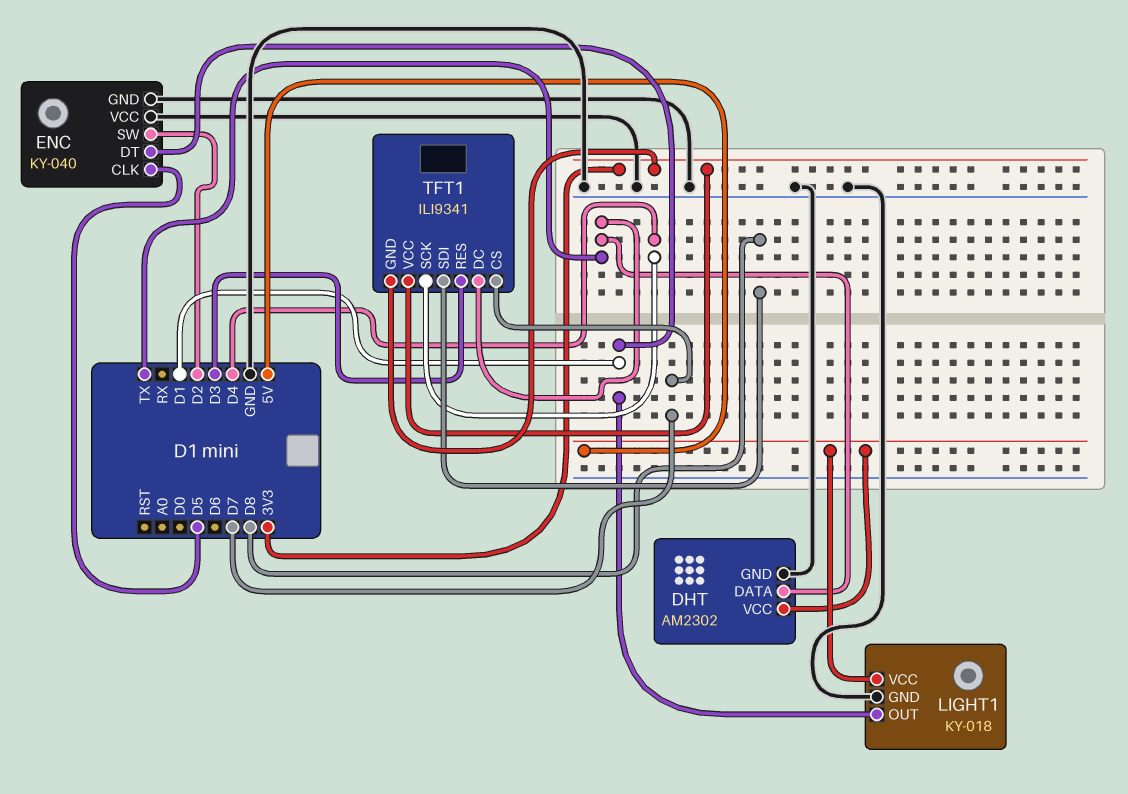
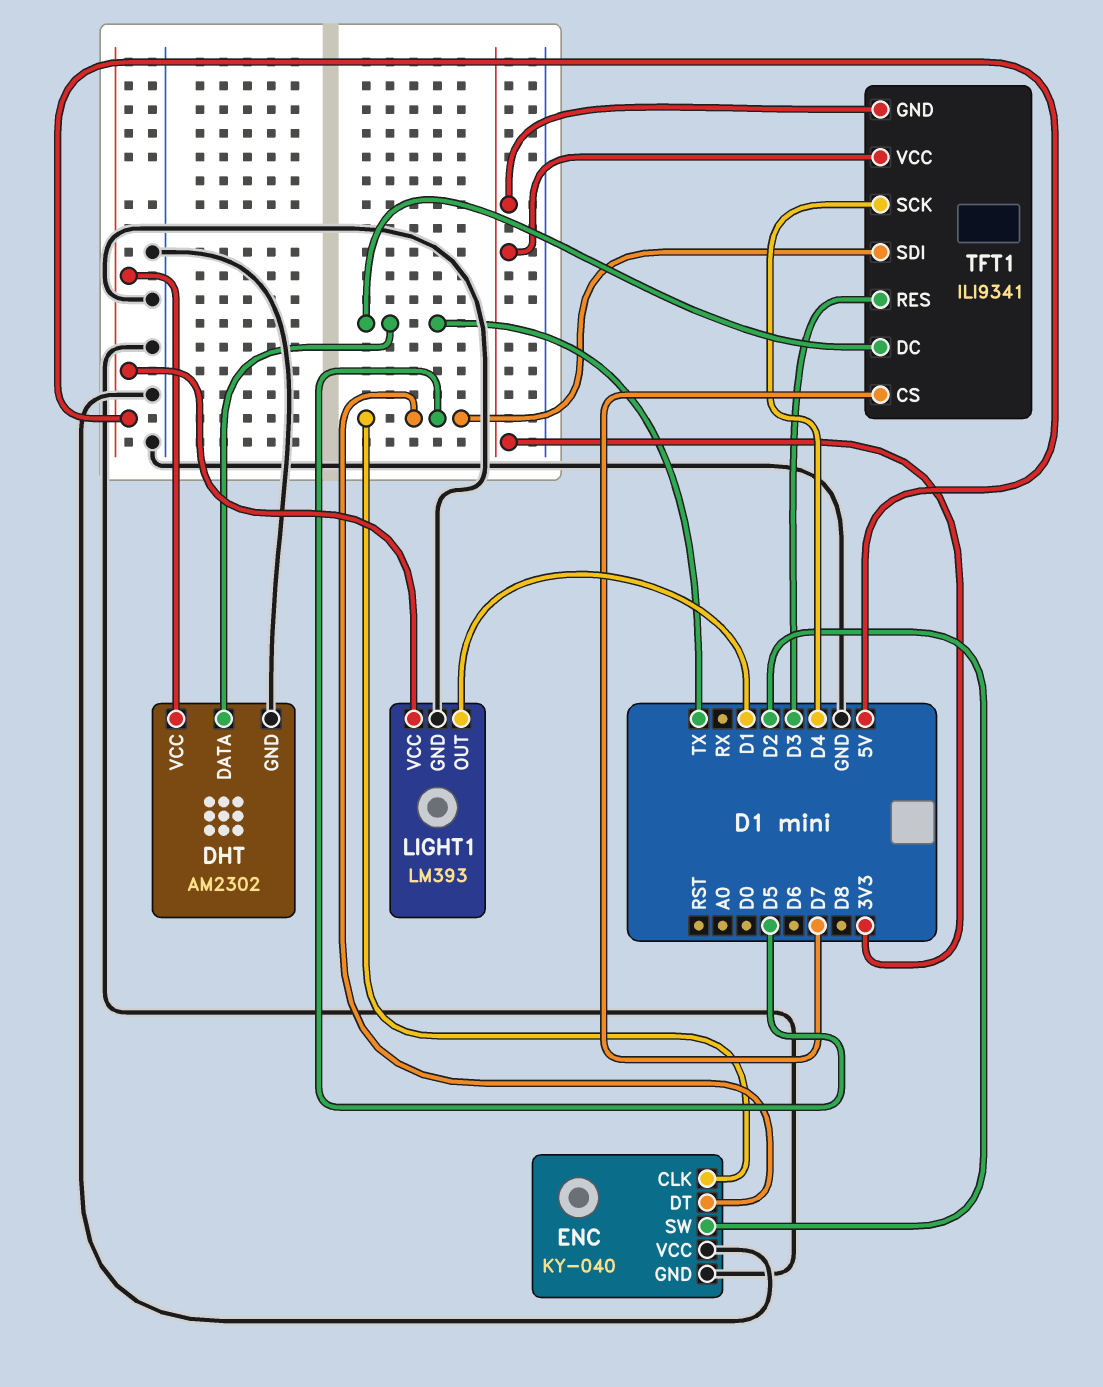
ENC pin DT: D1 -> D5
LIGHT1: KY-018 -> LM393
TFT1 pin SDI: D8 -> D5

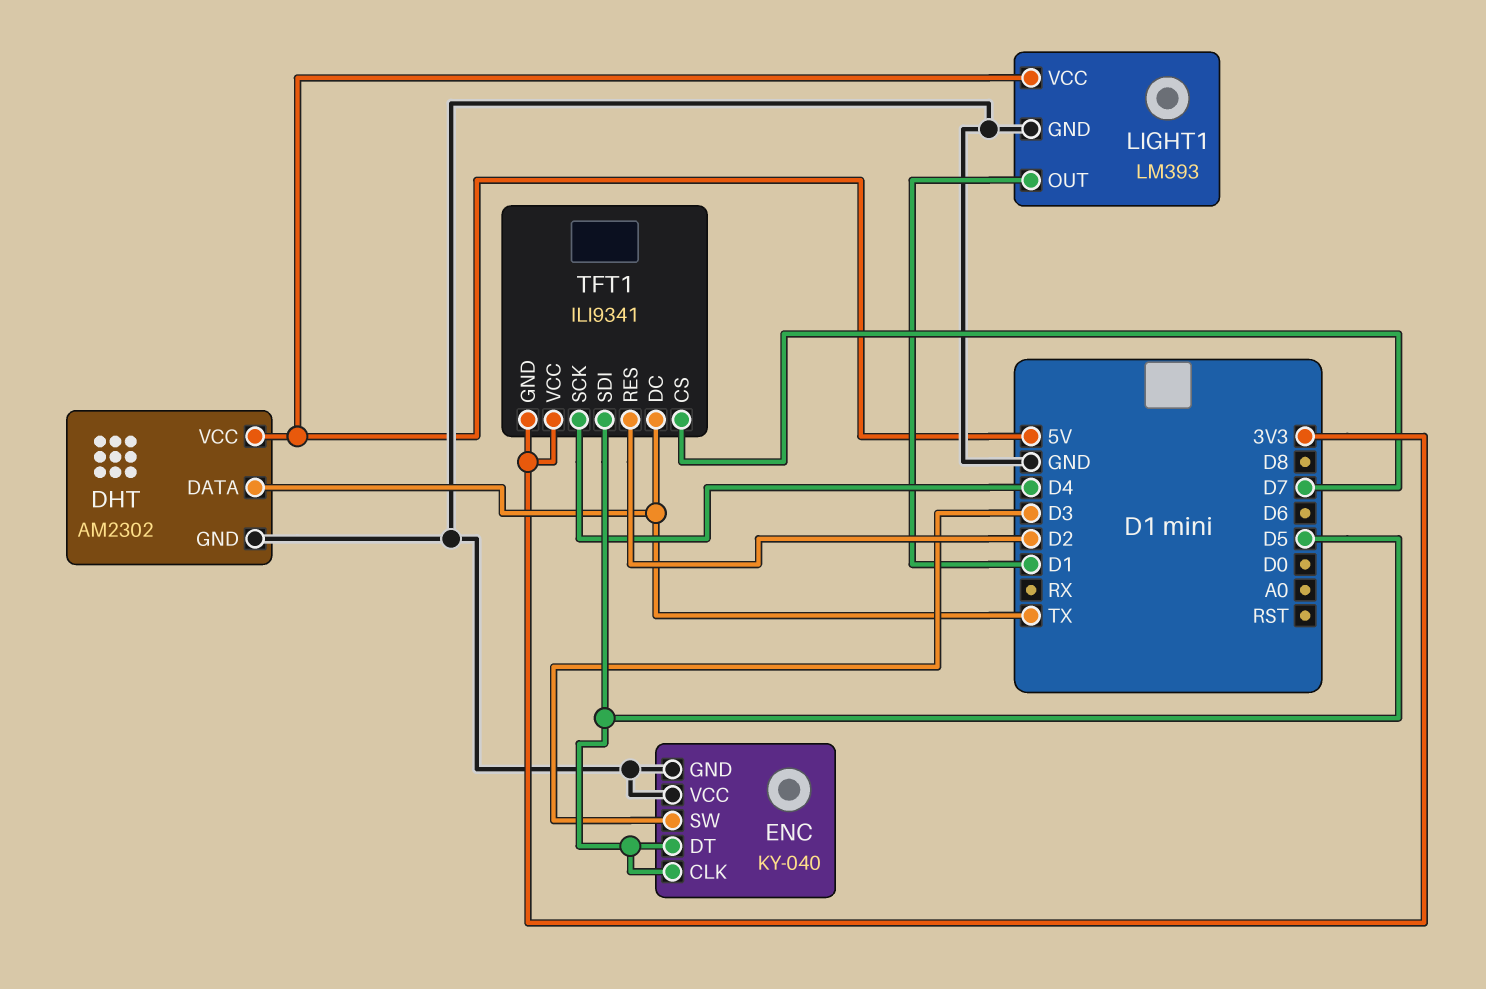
ENC pin SW: D2 -> D3
TFT1 pin RES: D3 -> D2

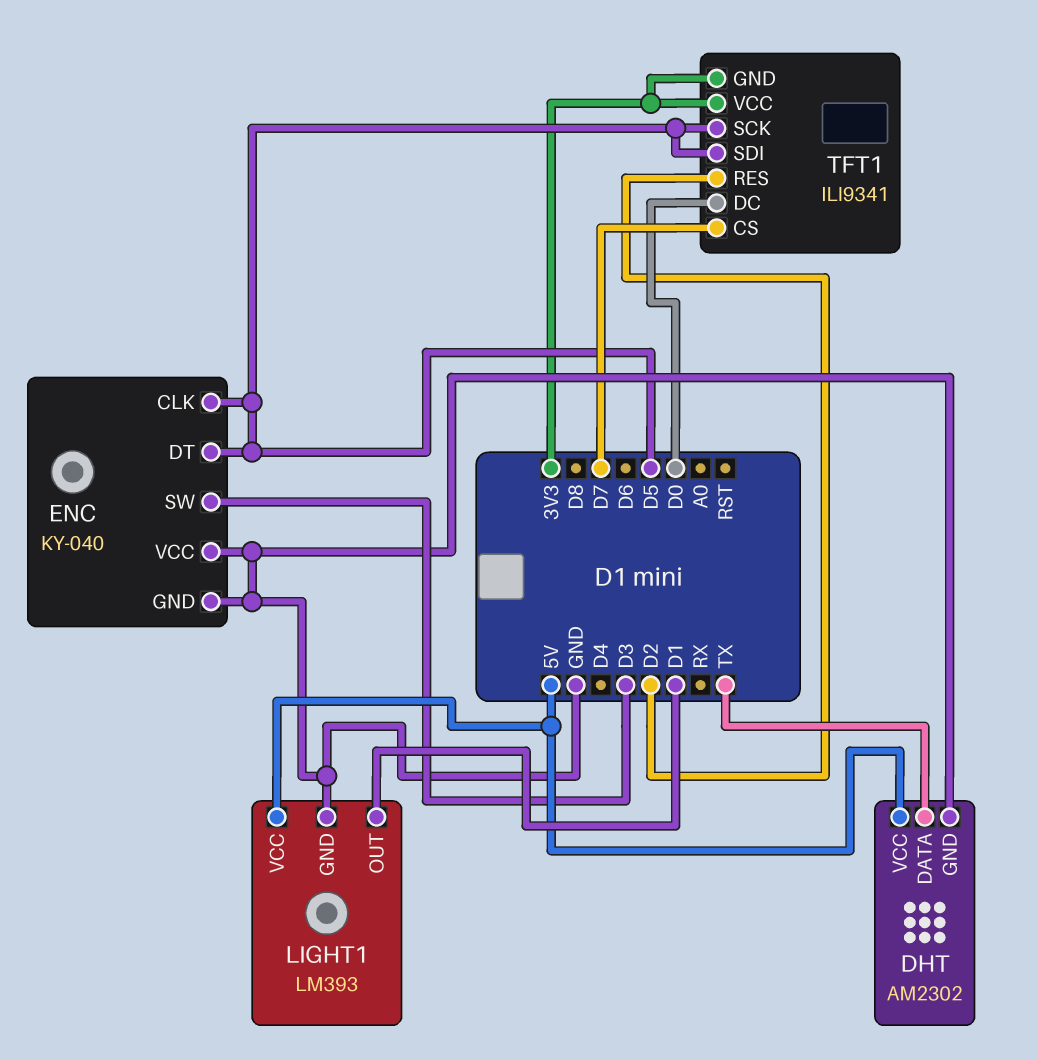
TFT1 pin DC: TX -> D0
TFT1 pin SCK: D4 -> D5

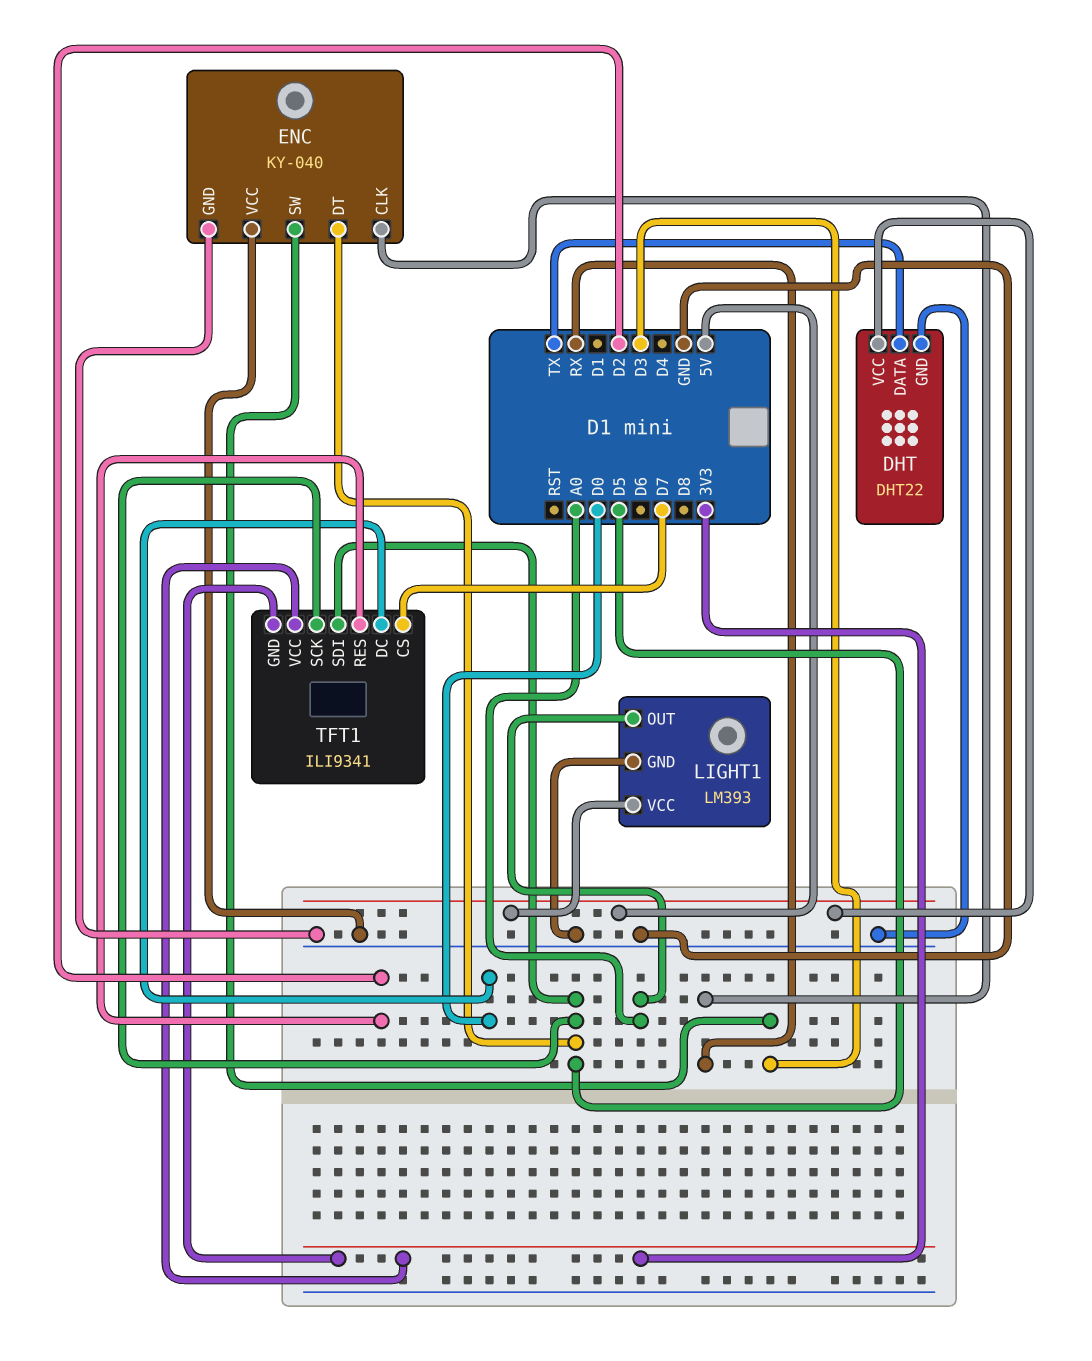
DHT: AM2302 -> DHT22
ENC pin CLK: D5 -> RX
LIGHT1 pin OUT: D1 -> A0

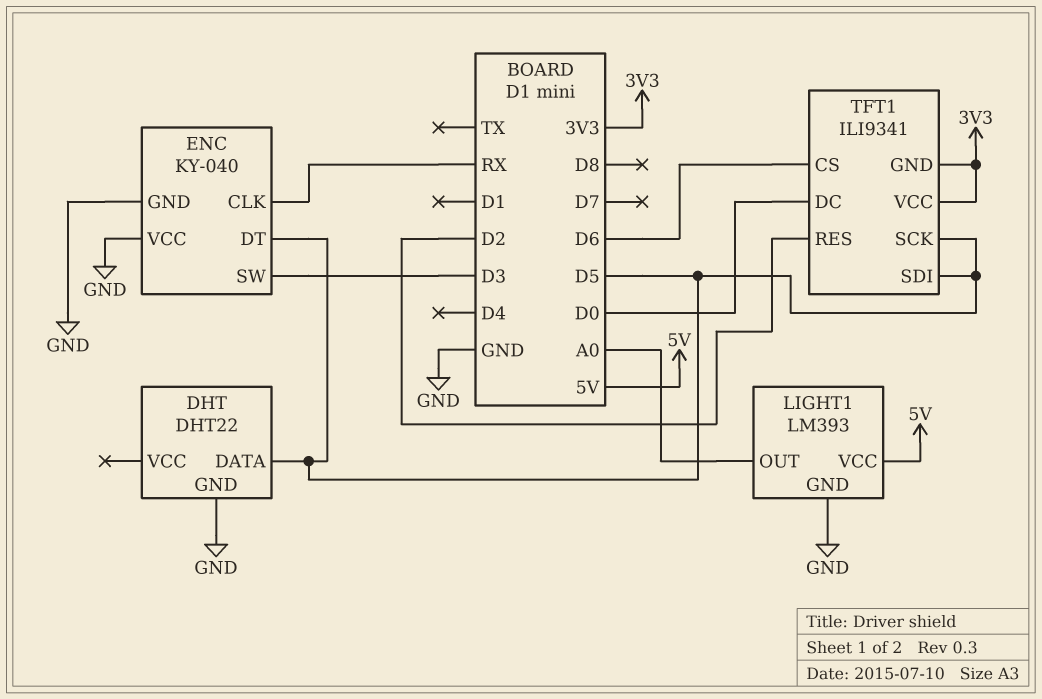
DHT pin DATA: TX -> D5
DHT pin VCC: 5V -> none
TFT1 pin CS: D7 -> D6

